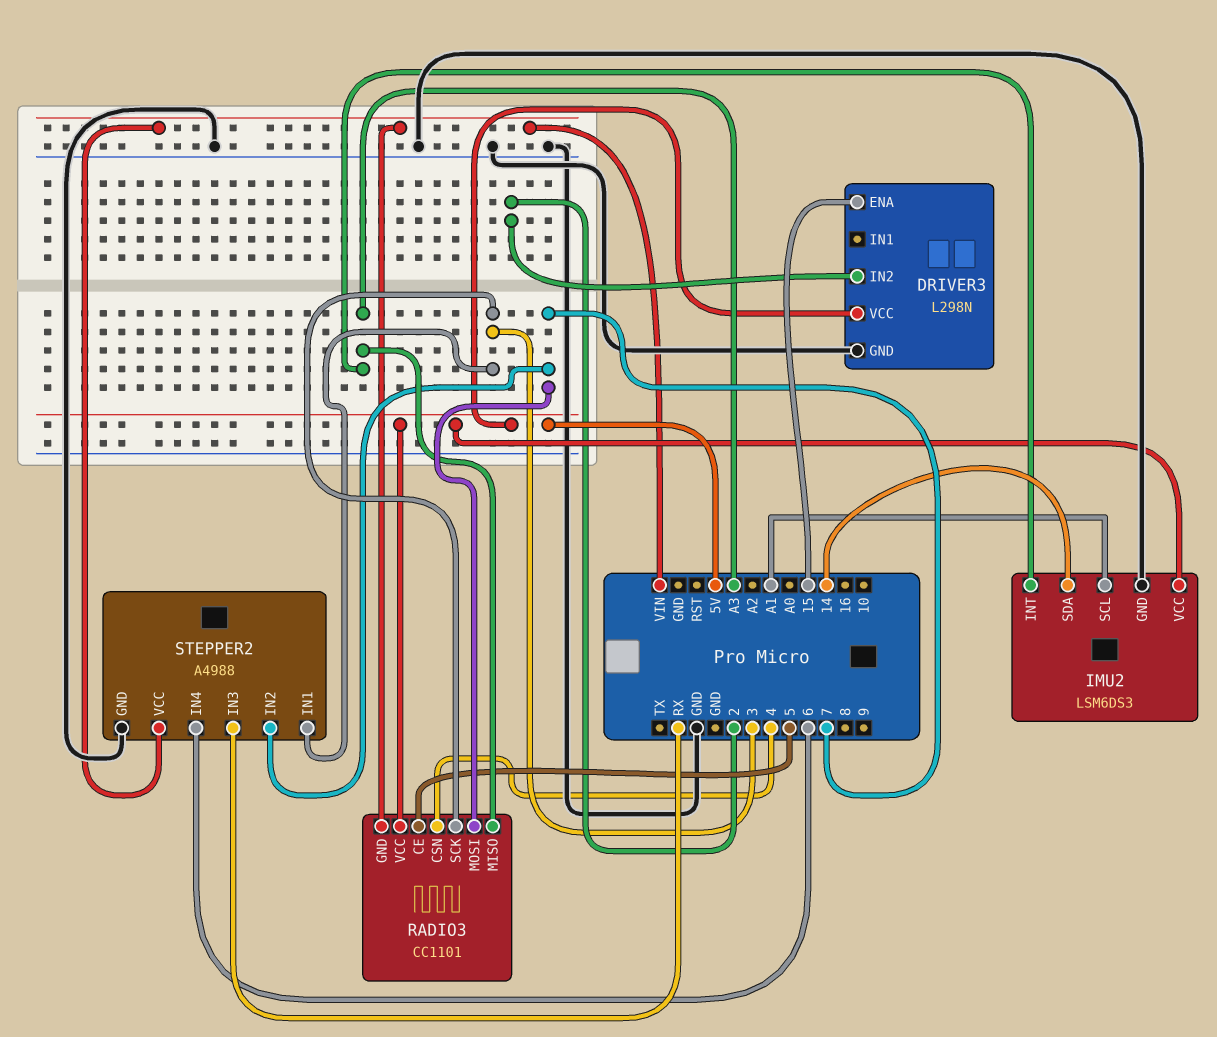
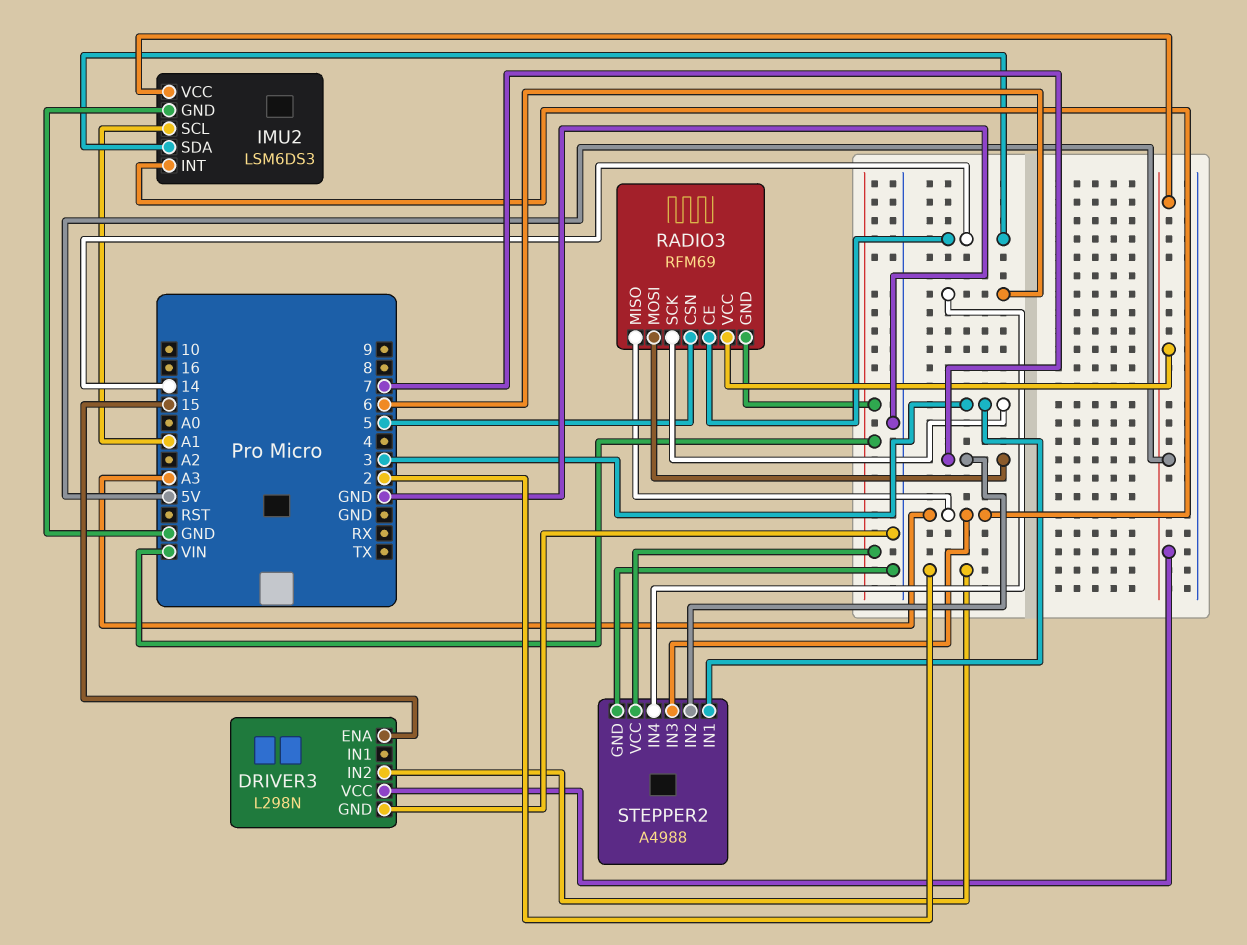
RADIO3: CC1101 -> RFM69
RADIO3 pin CE: 5 -> 14
RADIO3 pin CSN: 4 -> 5
STEPPER2 pin IN3: RX -> A3

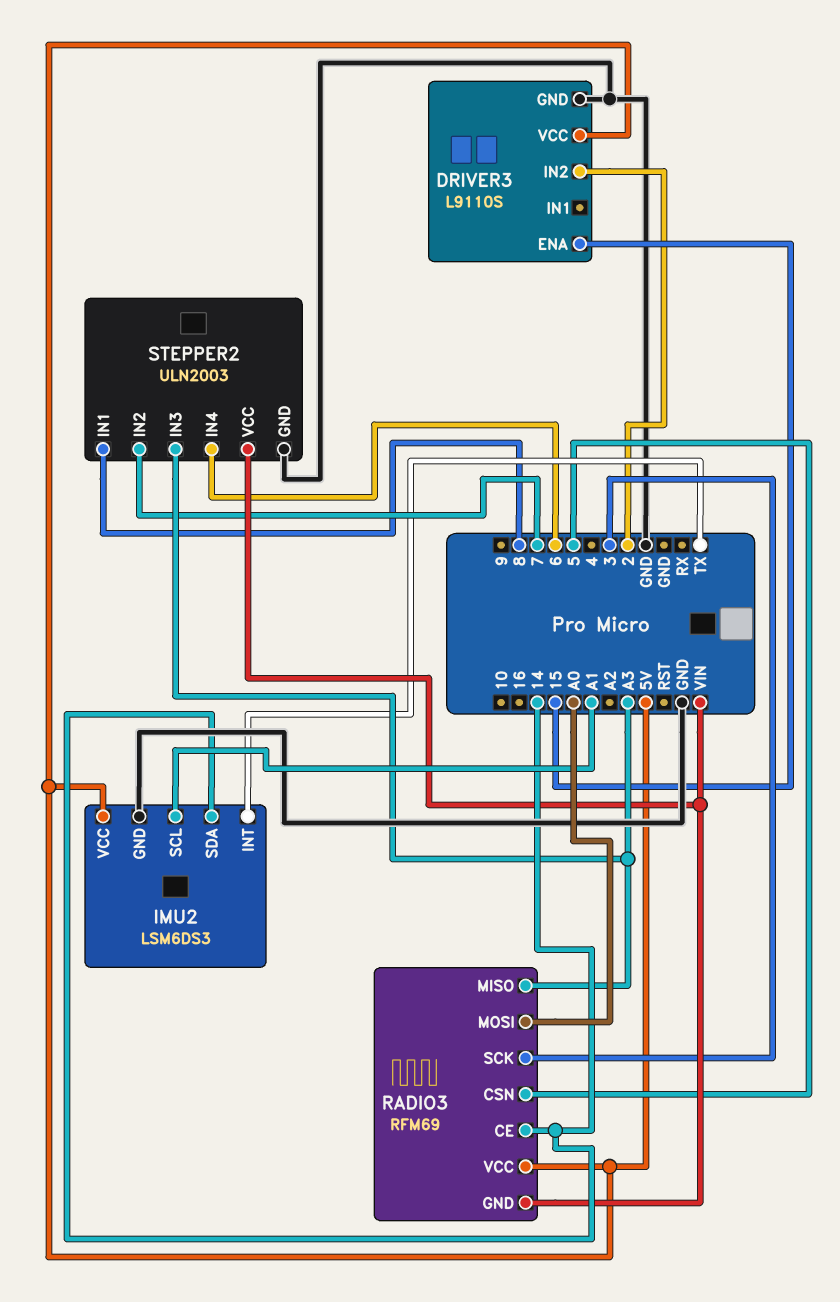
DRIVER3: L298N -> L9110S
IMU2 pin INT: A3 -> TX
RADIO3 pin MOSI: 7 -> A0
STEPPER2: A4988 -> ULN2003
STEPPER2 pin IN1: 3 -> 8

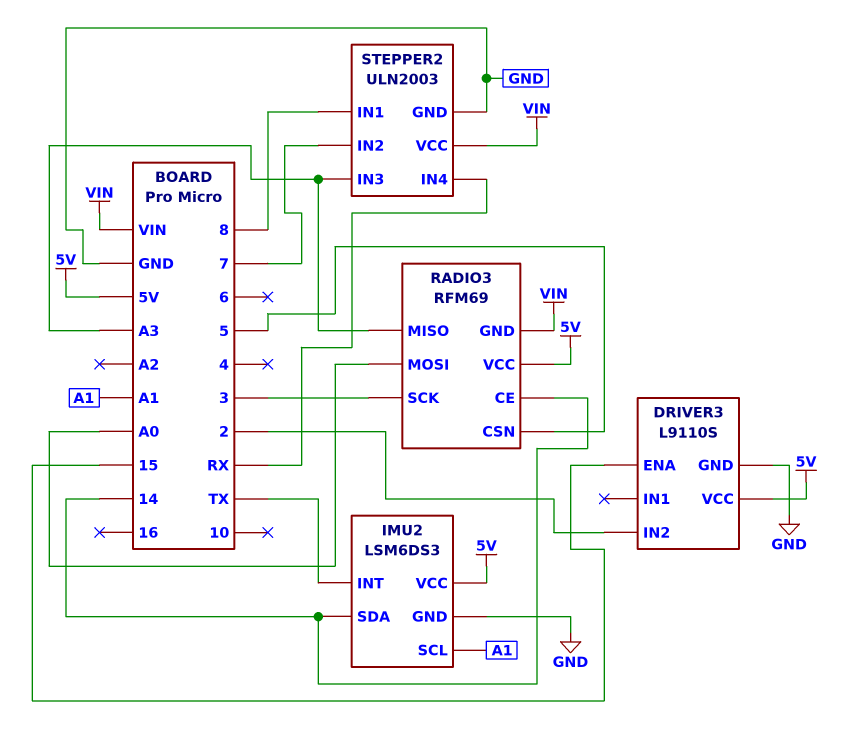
STEPPER2 pin IN4: 6 -> RX

